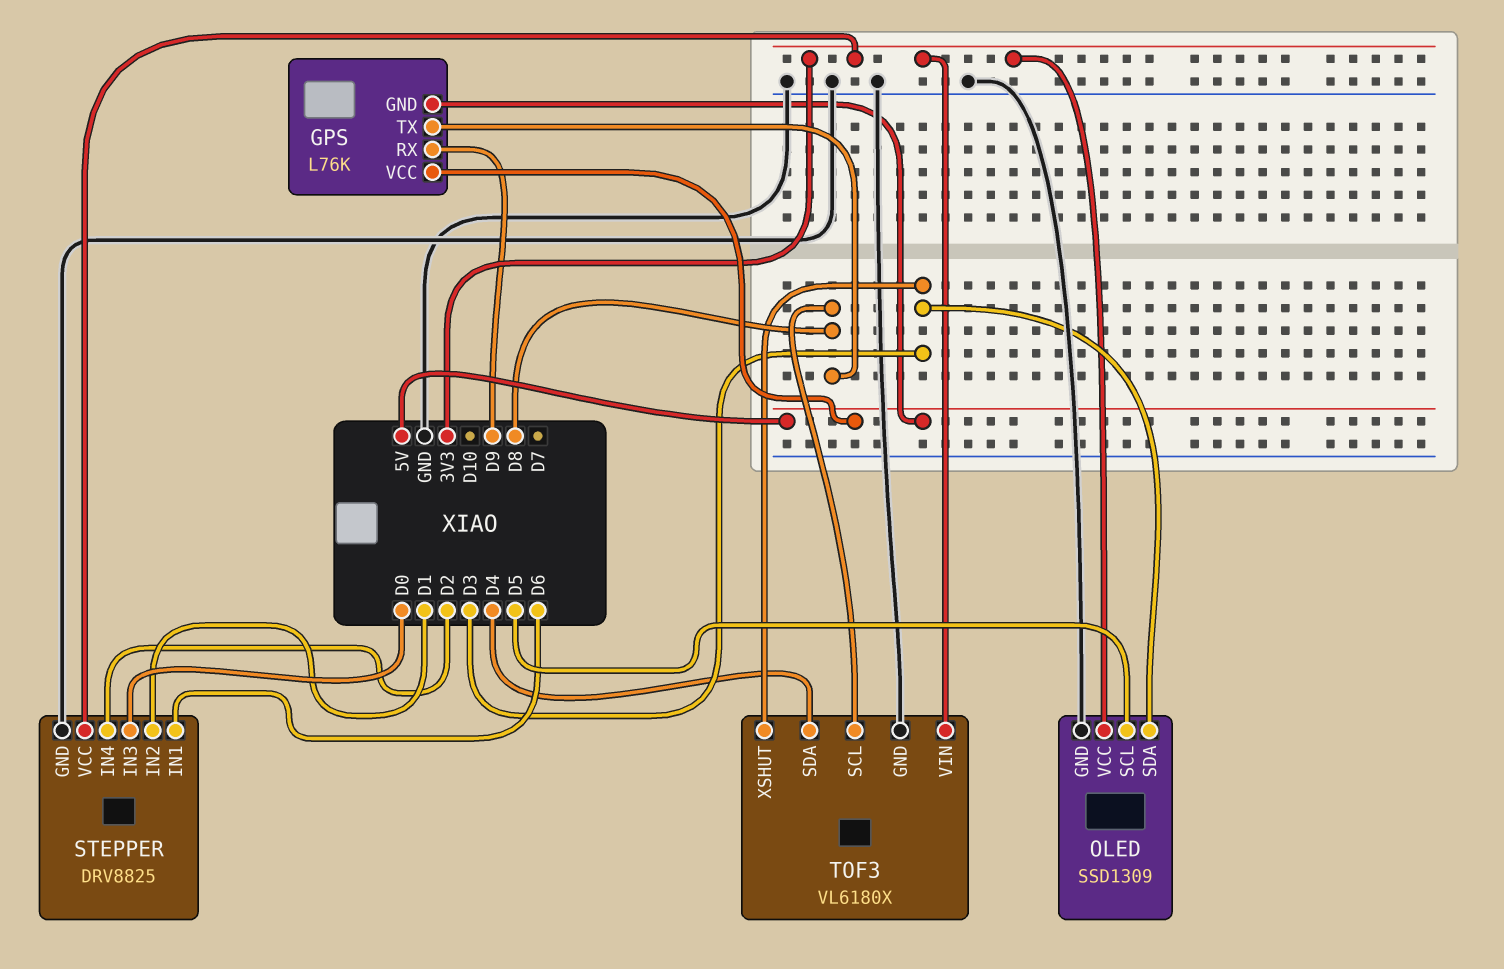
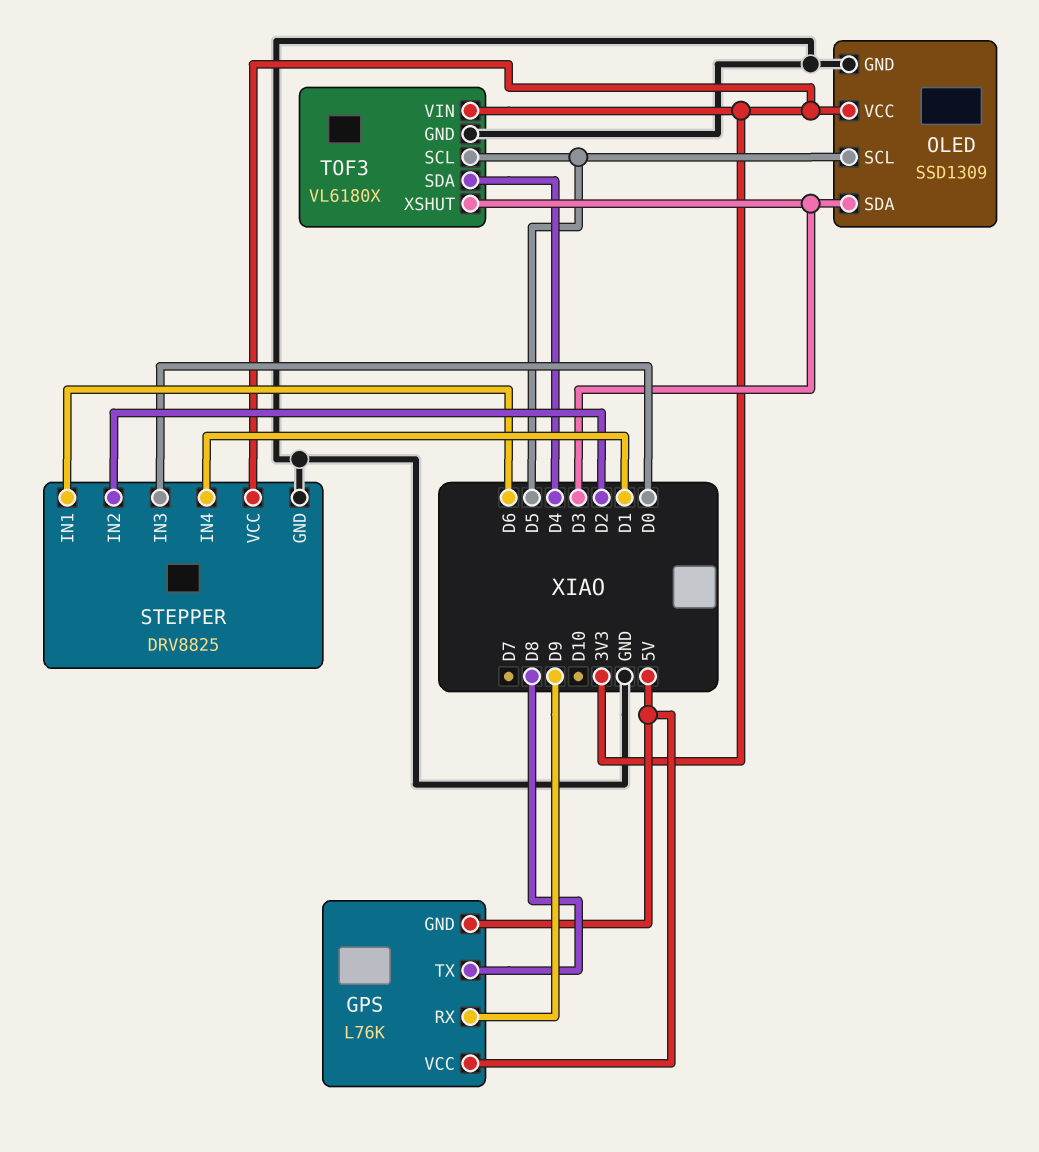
STEPPER pin IN2: D1 -> D2
STEPPER pin IN4: D2 -> D1
TOF3 pin SCL: D8 -> D5

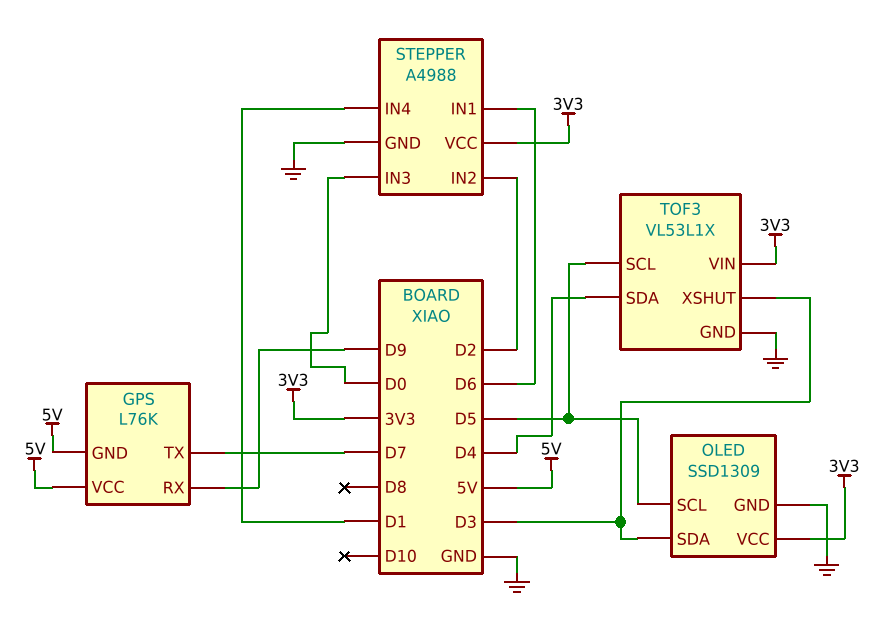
GPS pin TX: D8 -> D7
STEPPER: DRV8825 -> A4988
TOF3: VL6180X -> VL53L1X

